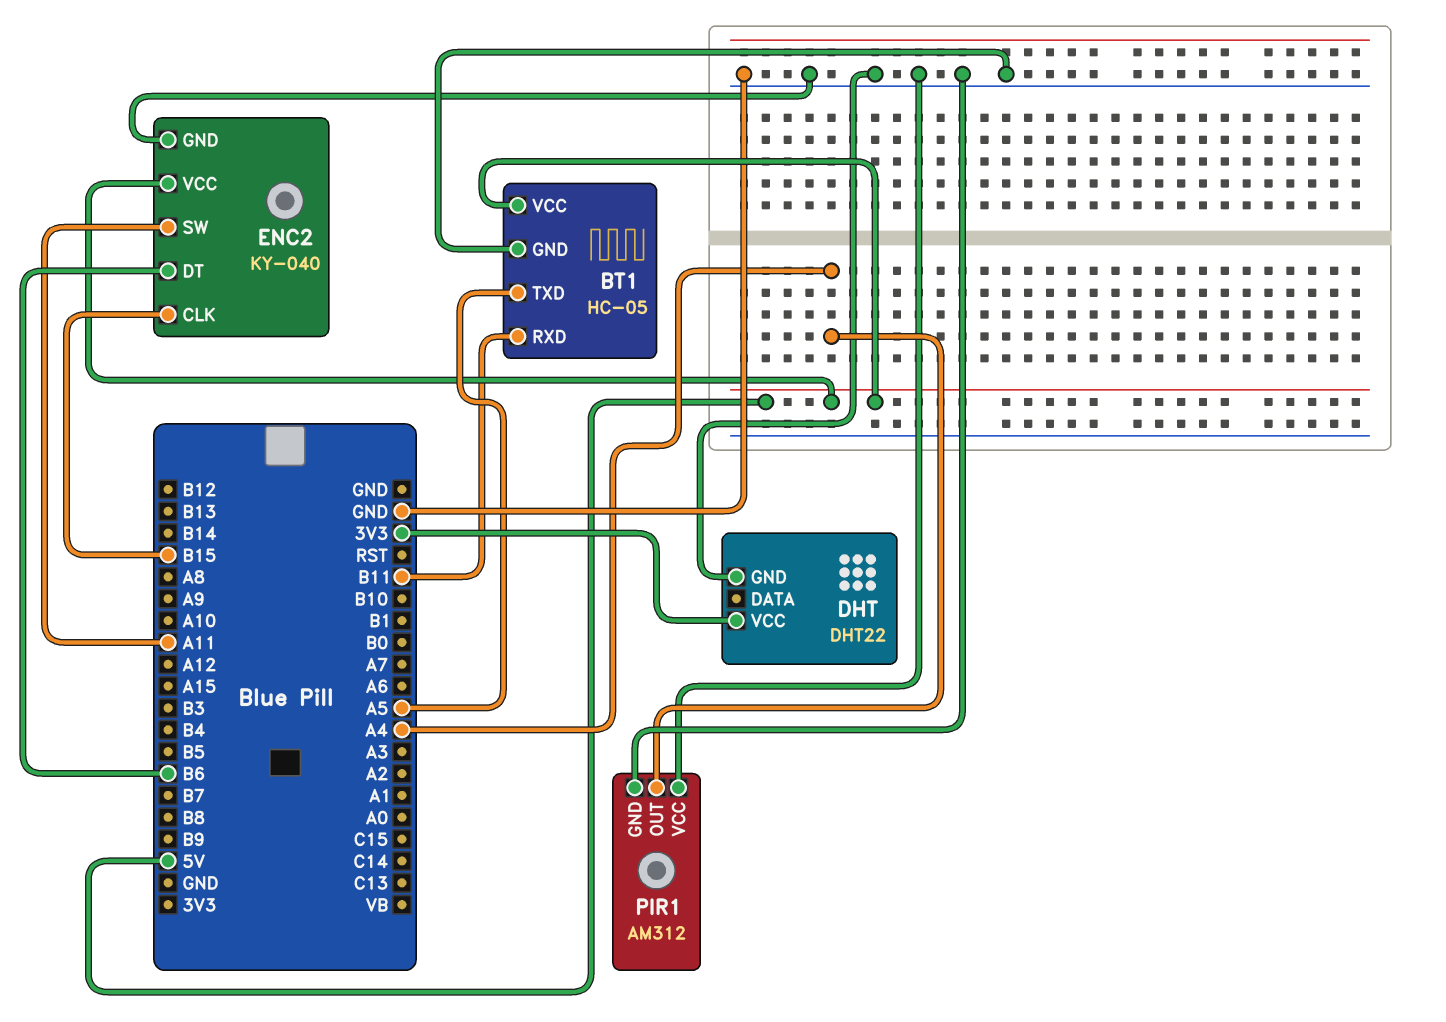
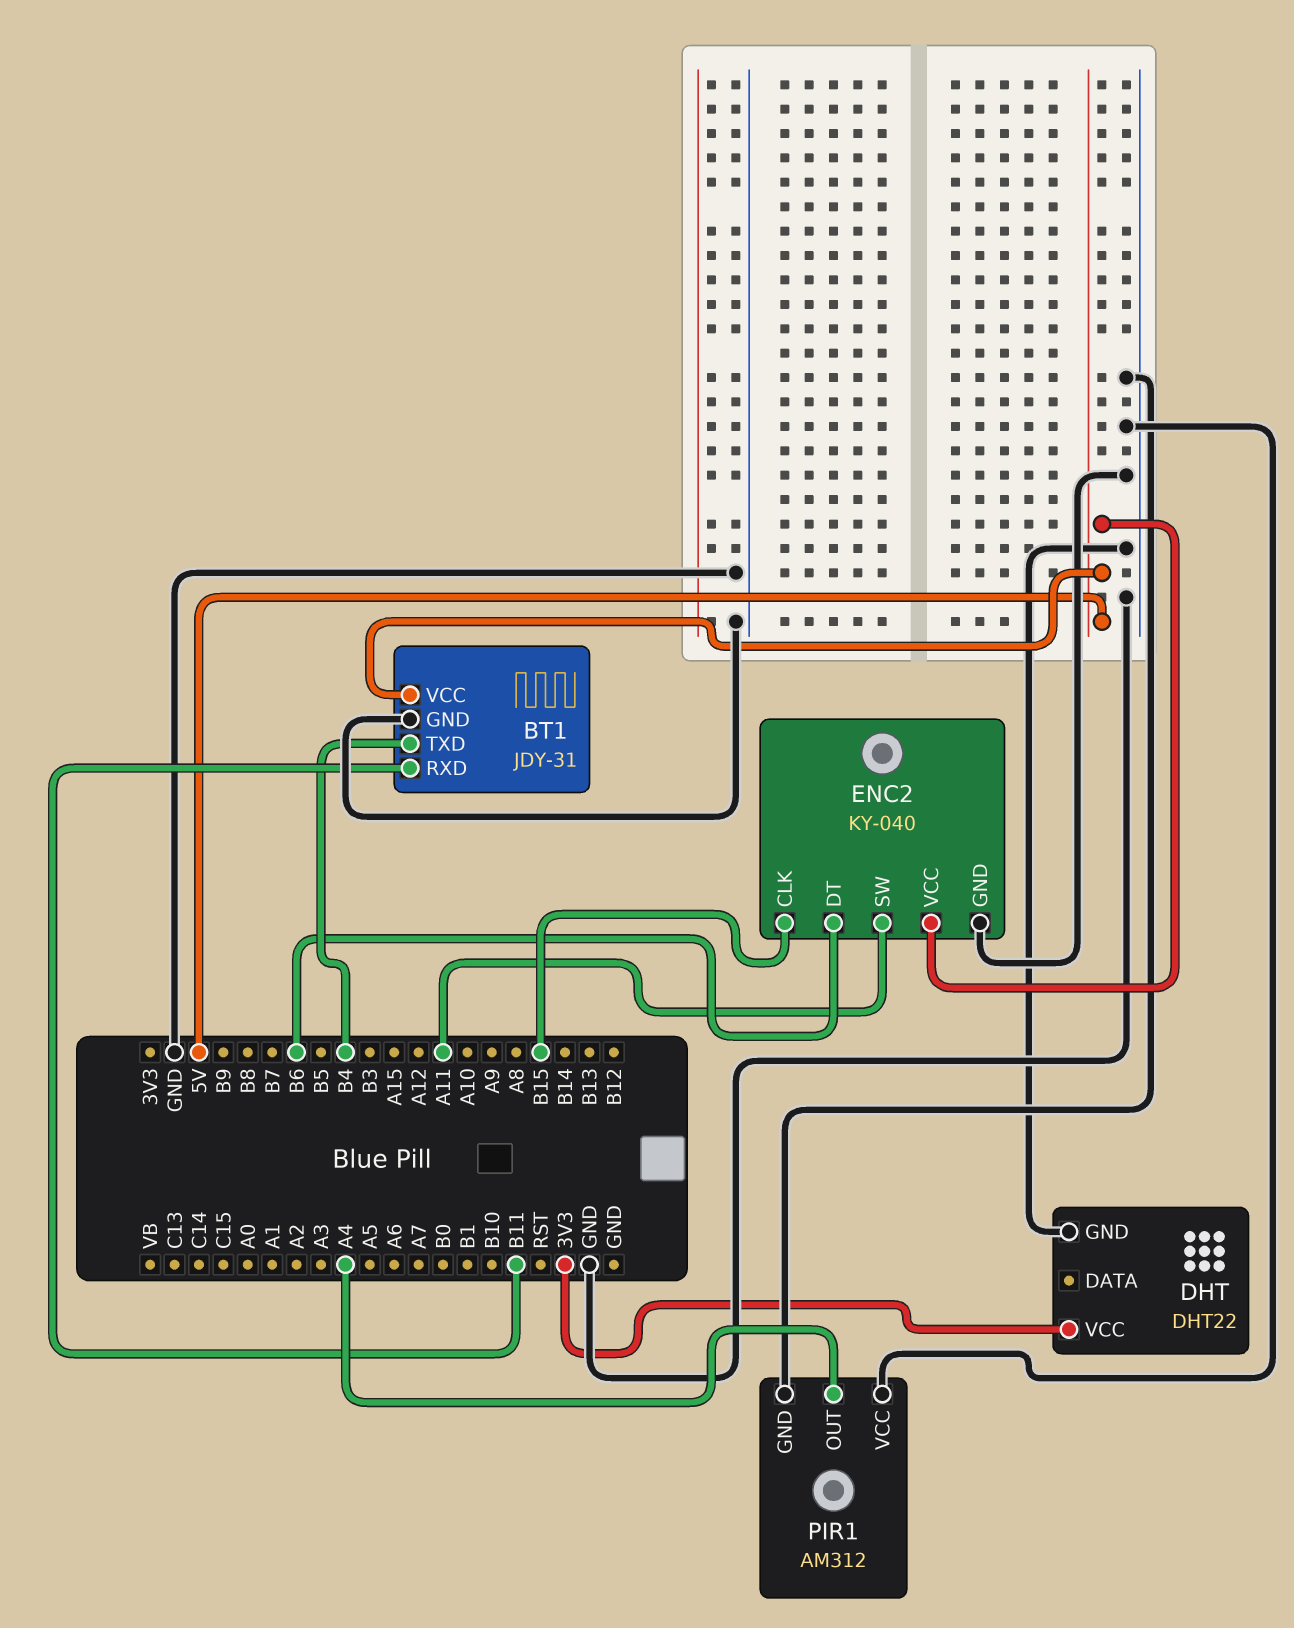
BT1: HC-05 -> JDY-31
BT1 pin TXD: A5 -> B4

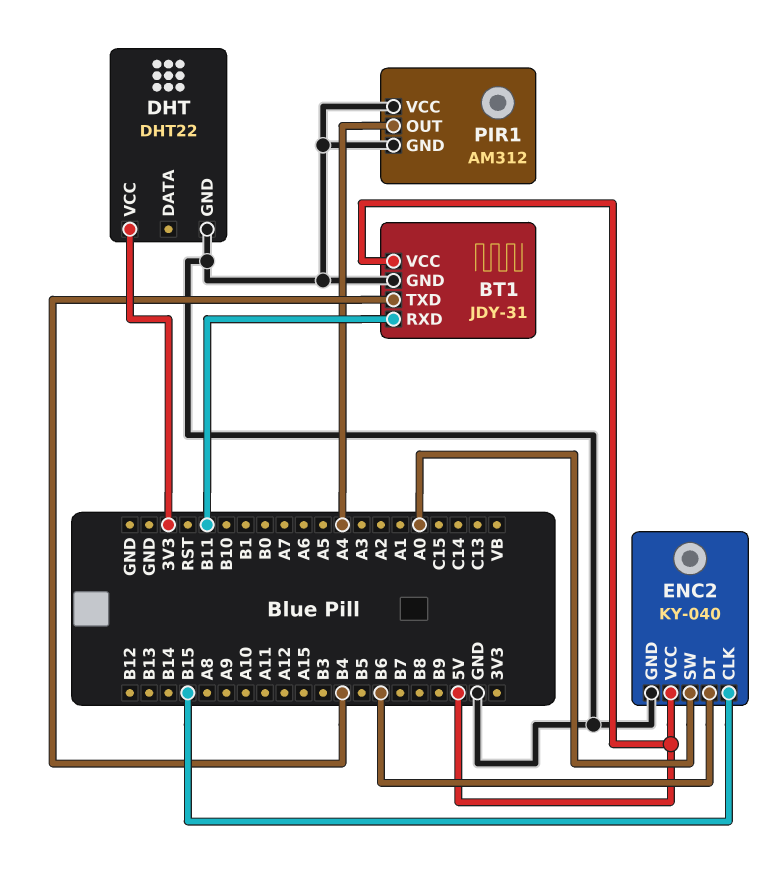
ENC2 pin SW: A11 -> A0

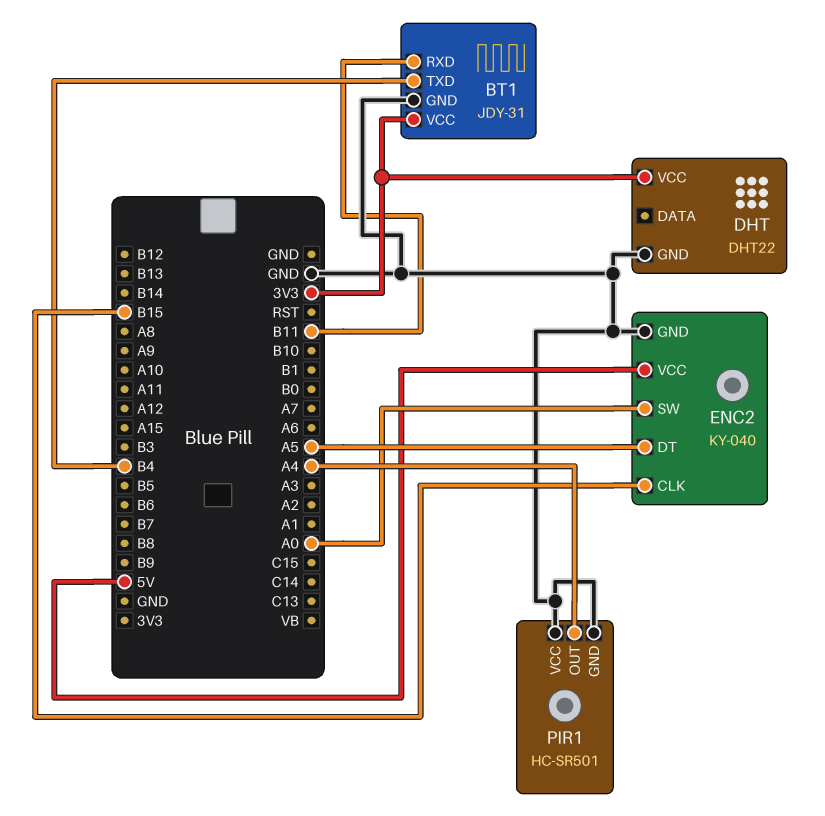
BT1 pin VCC: 5V -> 3V3
ENC2 pin DT: B6 -> A5
PIR1: AM312 -> HC-SR501

